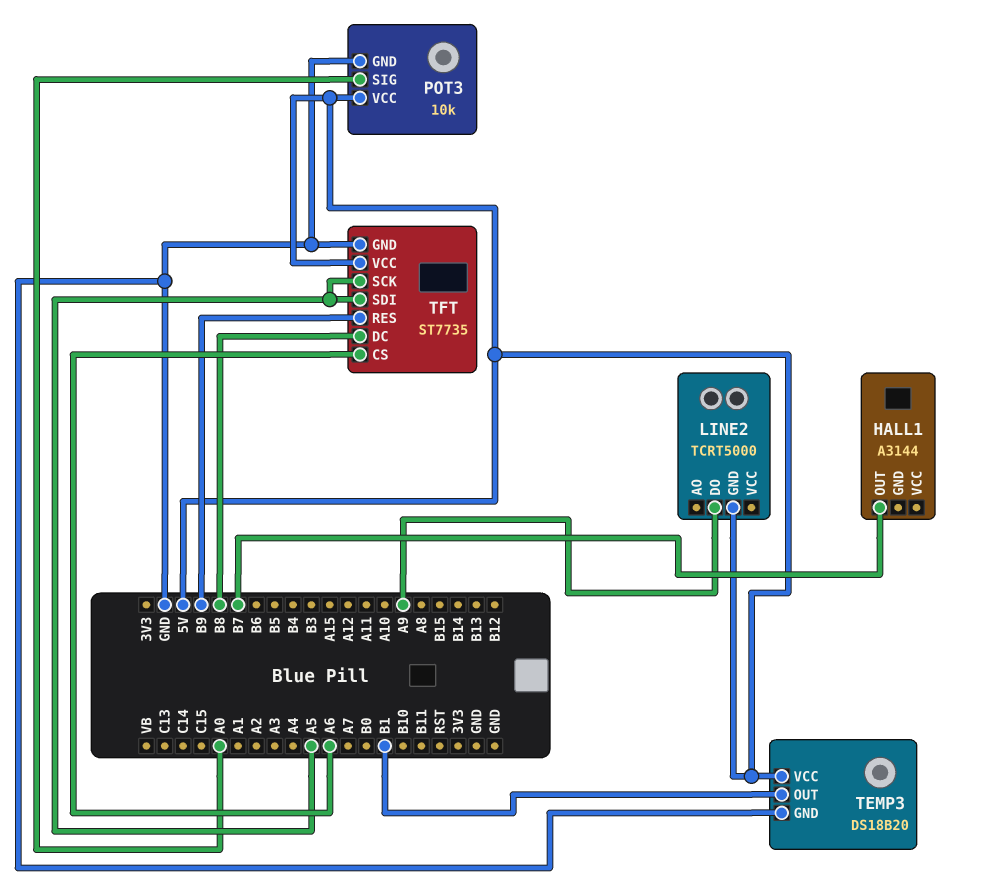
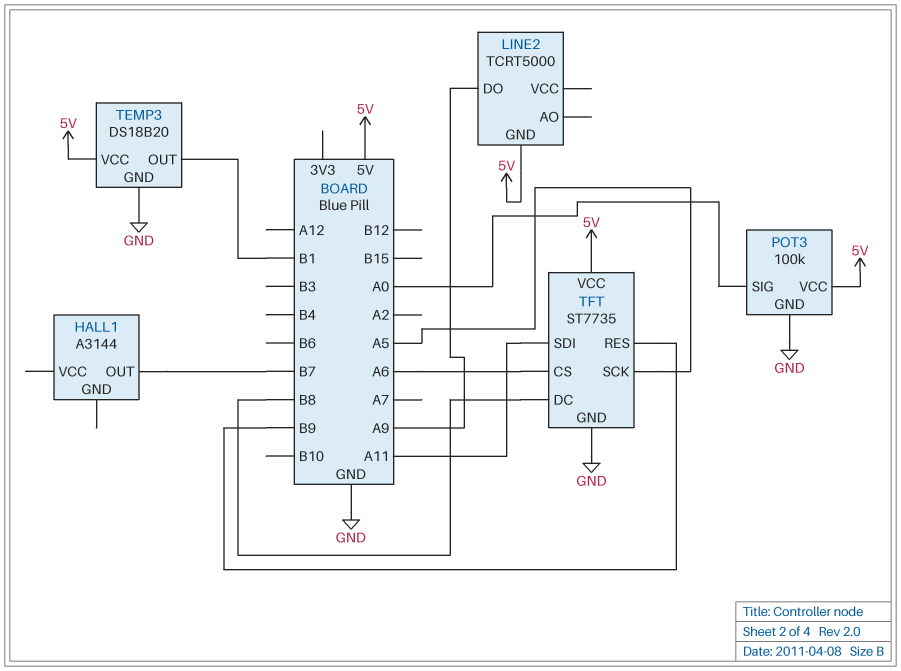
POT3: 10k -> 100k
TFT pin SDI: A5 -> A11

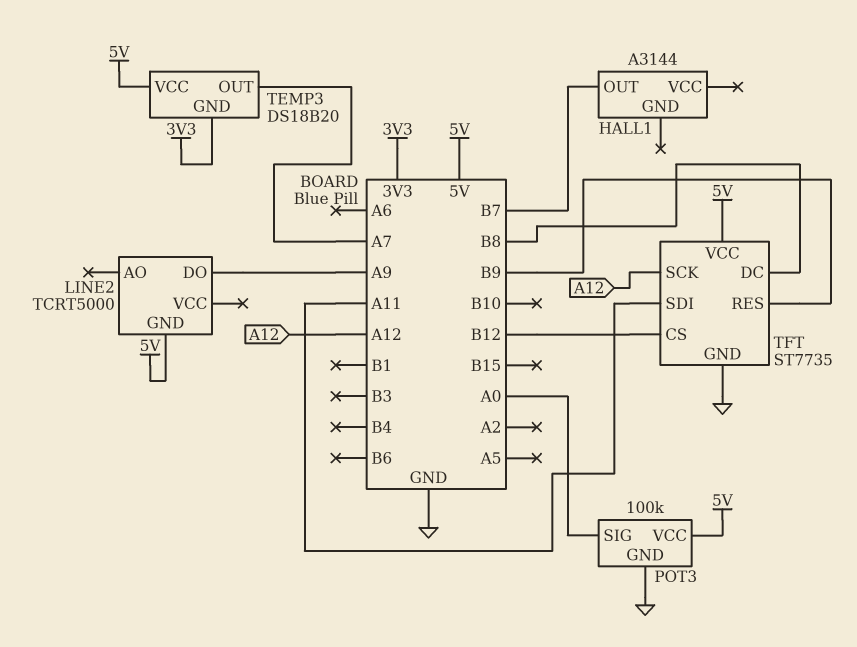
TEMP3 pin GND: GND -> 3V3
TEMP3 pin OUT: B1 -> A7
TFT pin CS: A6 -> B12
TFT pin SCK: A5 -> A12

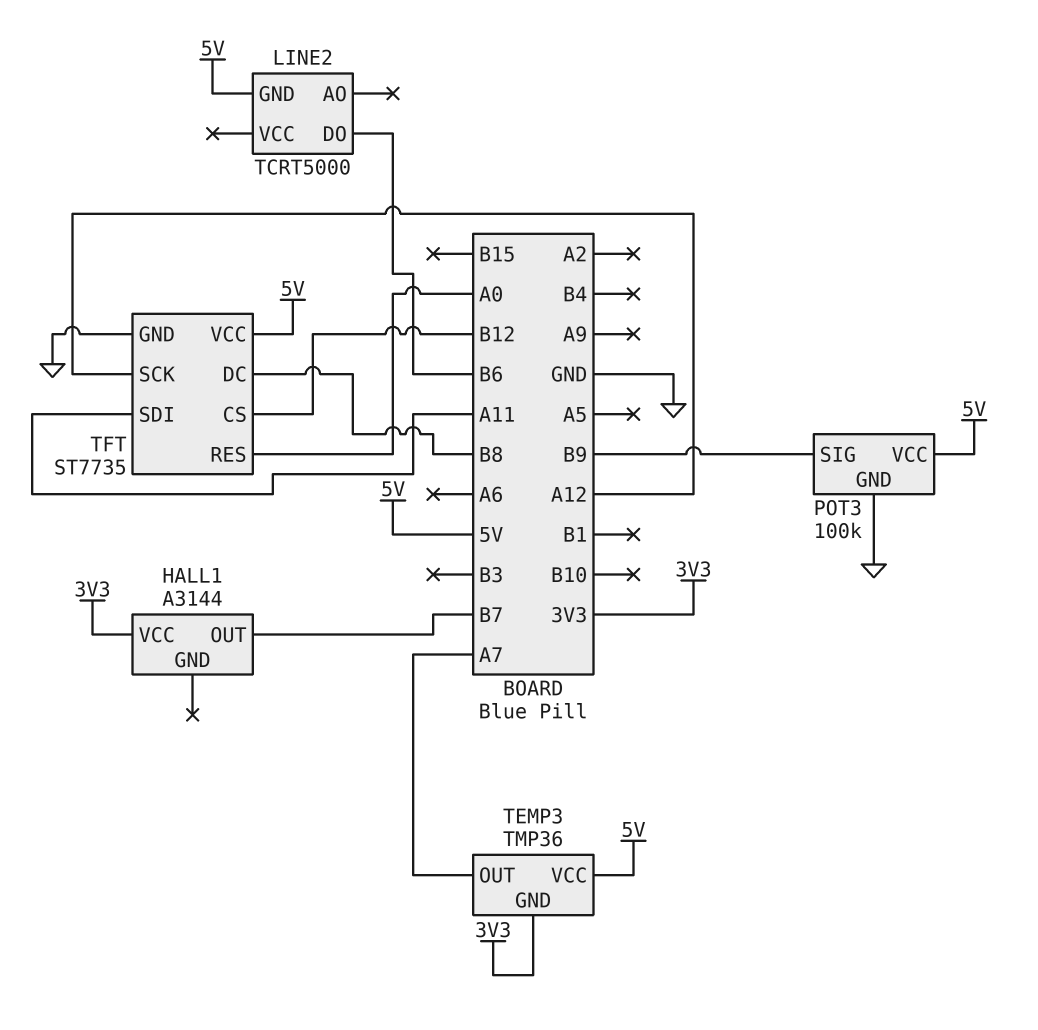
HALL1 pin VCC: none -> 3V3
LINE2 pin DO: A9 -> B6
POT3 pin SIG: A0 -> B9
TEMP3: DS18B20 -> TMP36
TFT pin RES: B9 -> A0

